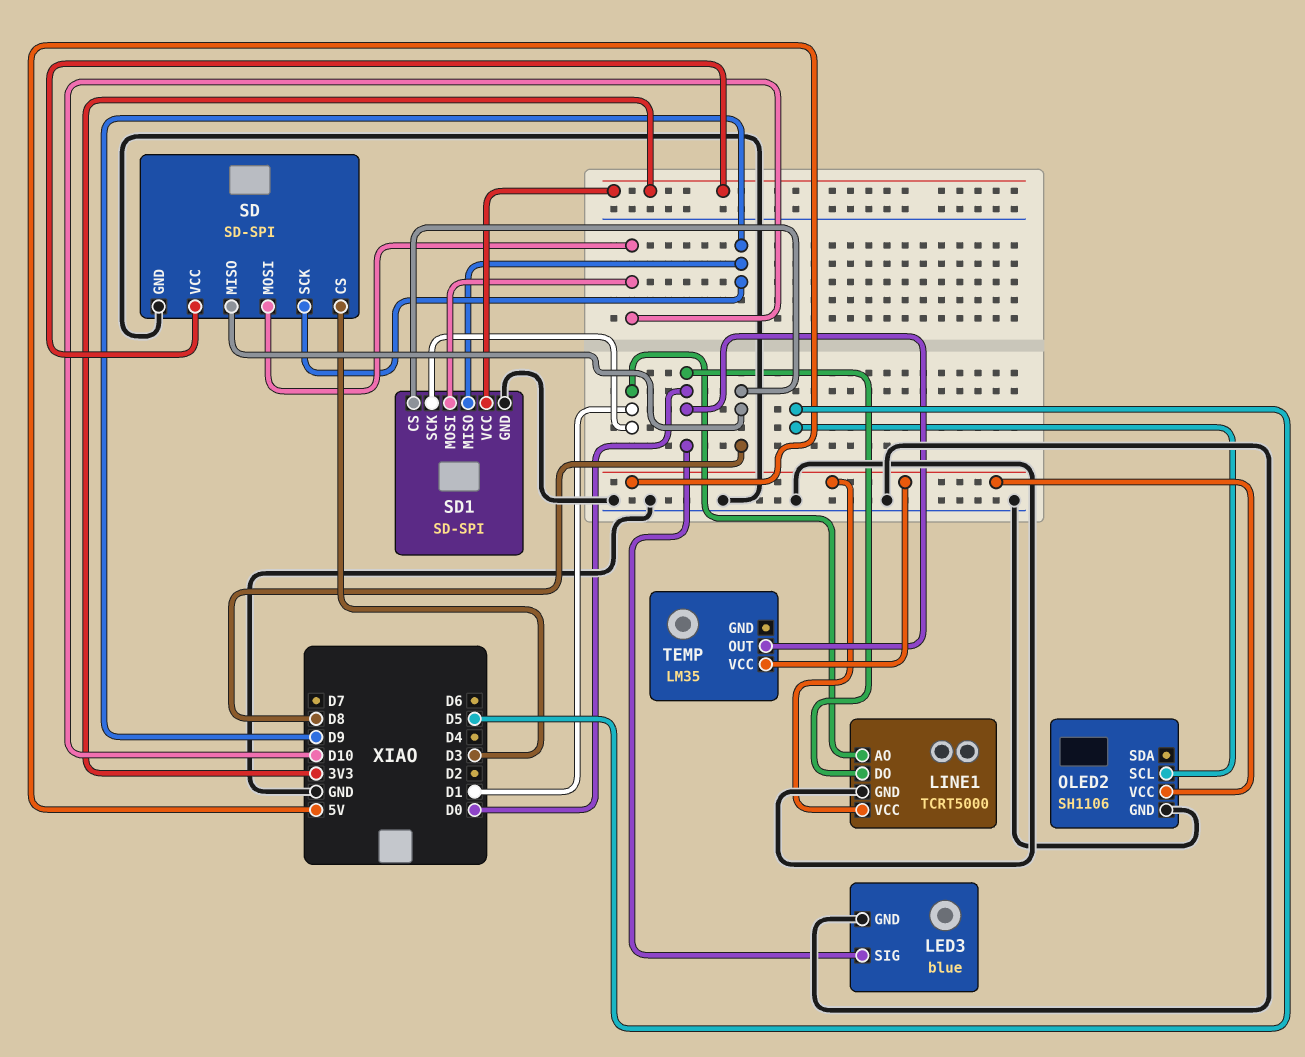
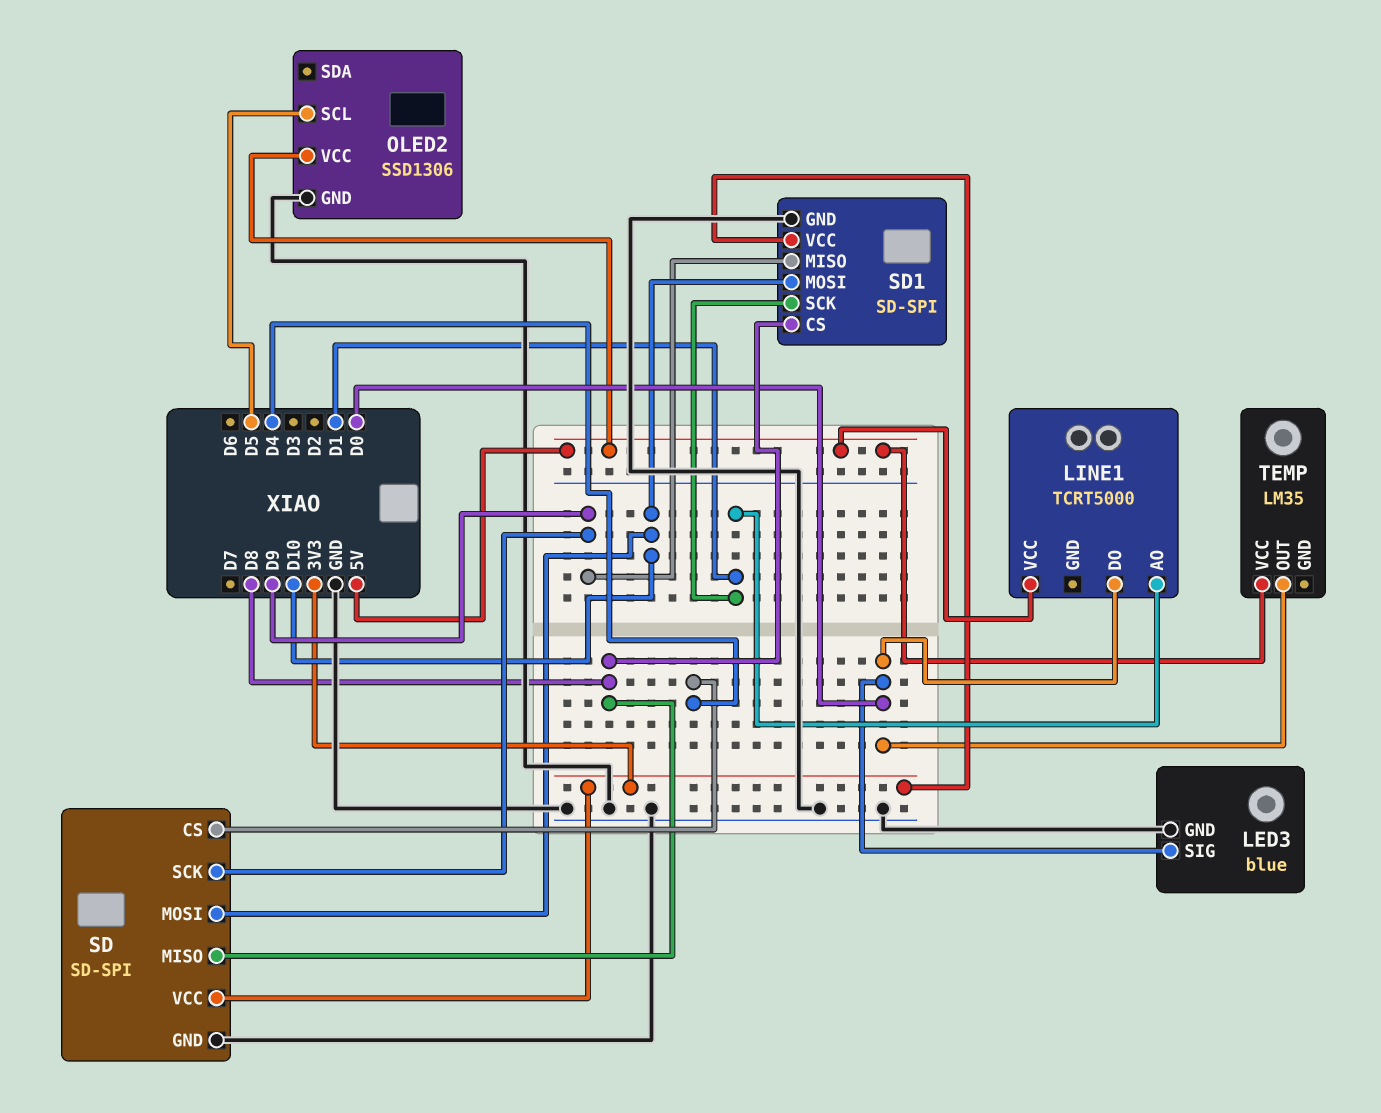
LINE1 pin GND: GND -> none
OLED2: SH1106 -> SSD1306
SD pin CS: D3 -> D4

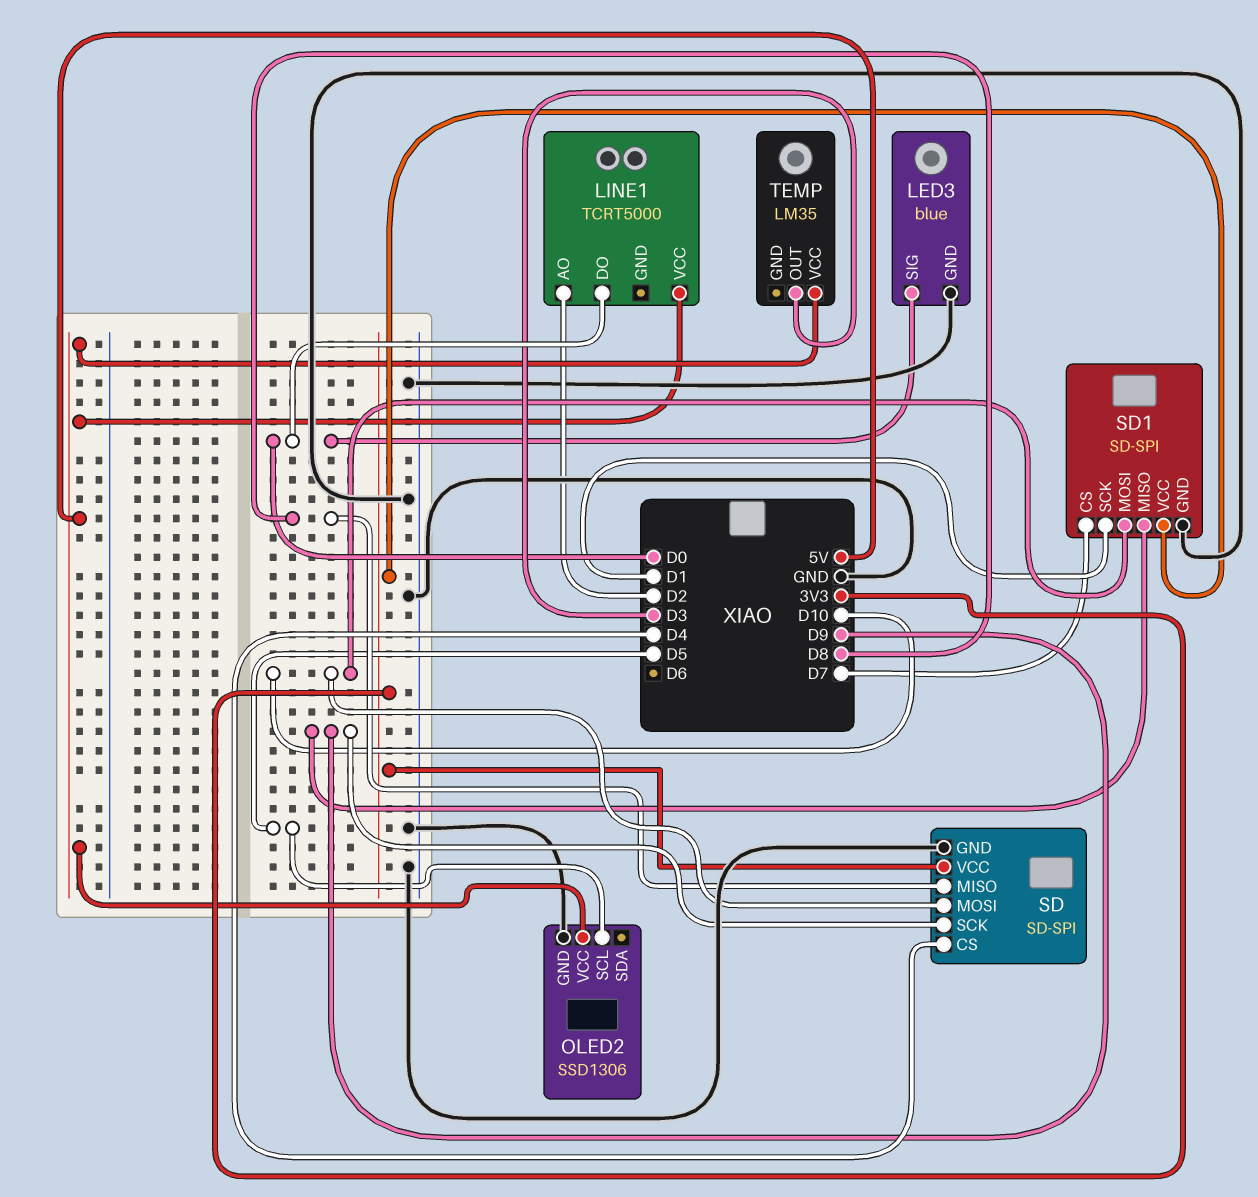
LINE1 pin AO: D1 -> D2
SD1 pin CS: D8 -> D7
TEMP pin OUT: D0 -> D3

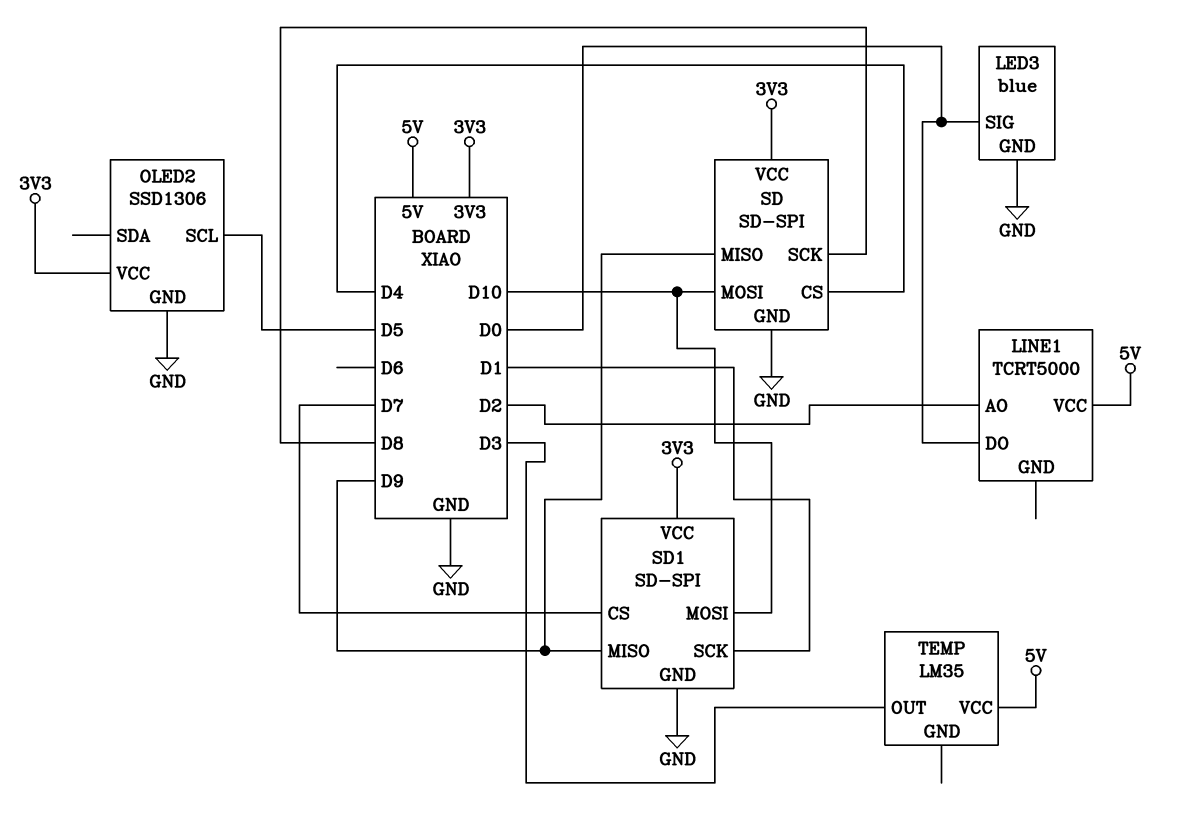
OLED2 pin VCC: 5V -> 3V3
SD pin MISO: D8 -> D9
SD pin SCK: D9 -> D8

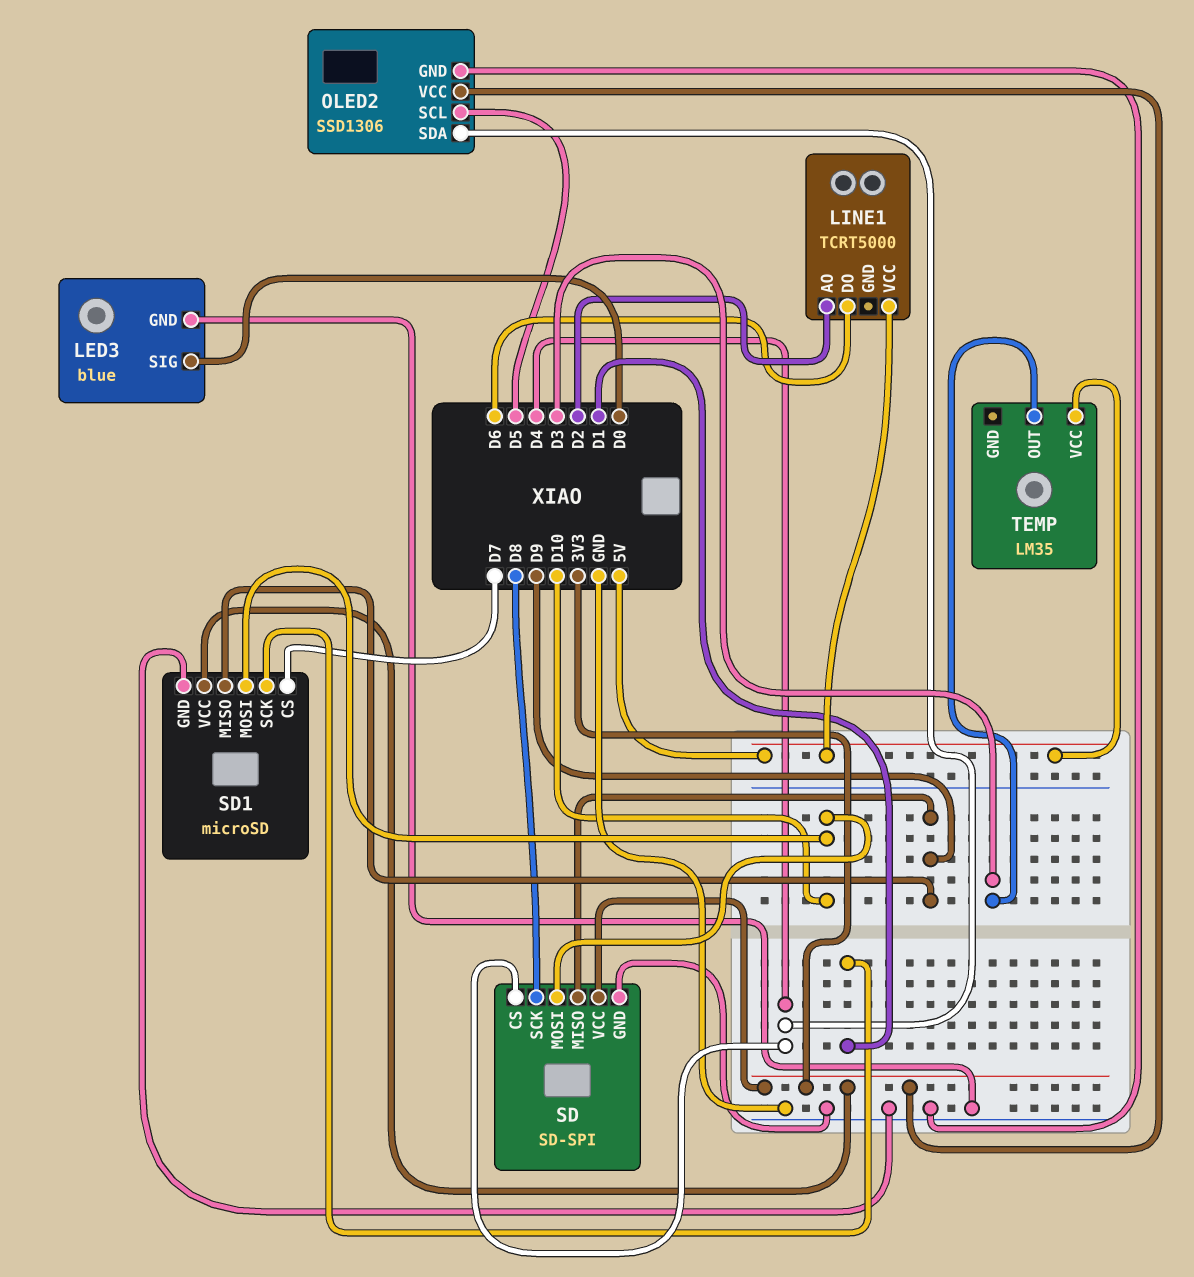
LINE1 pin DO: D0 -> D6
OLED2 pin SDA: none -> D4
SD1: SD-SPI -> microSD

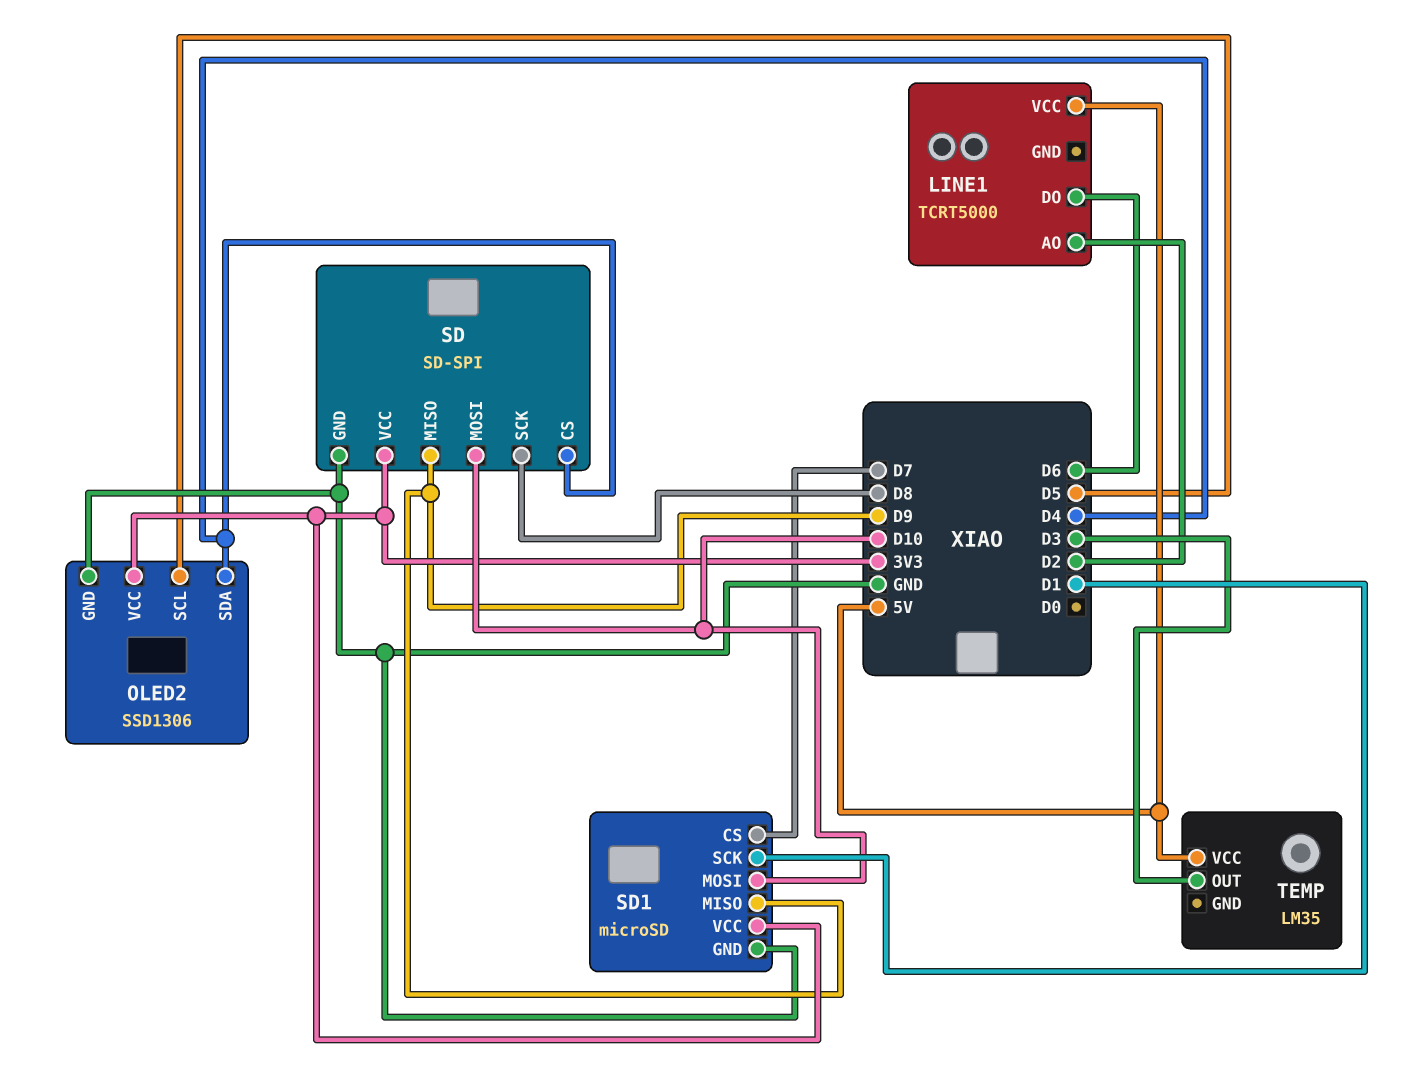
LED3: blue -> none
LED3 pin GND: GND -> none
LED3 pin SIG: D0 -> none

